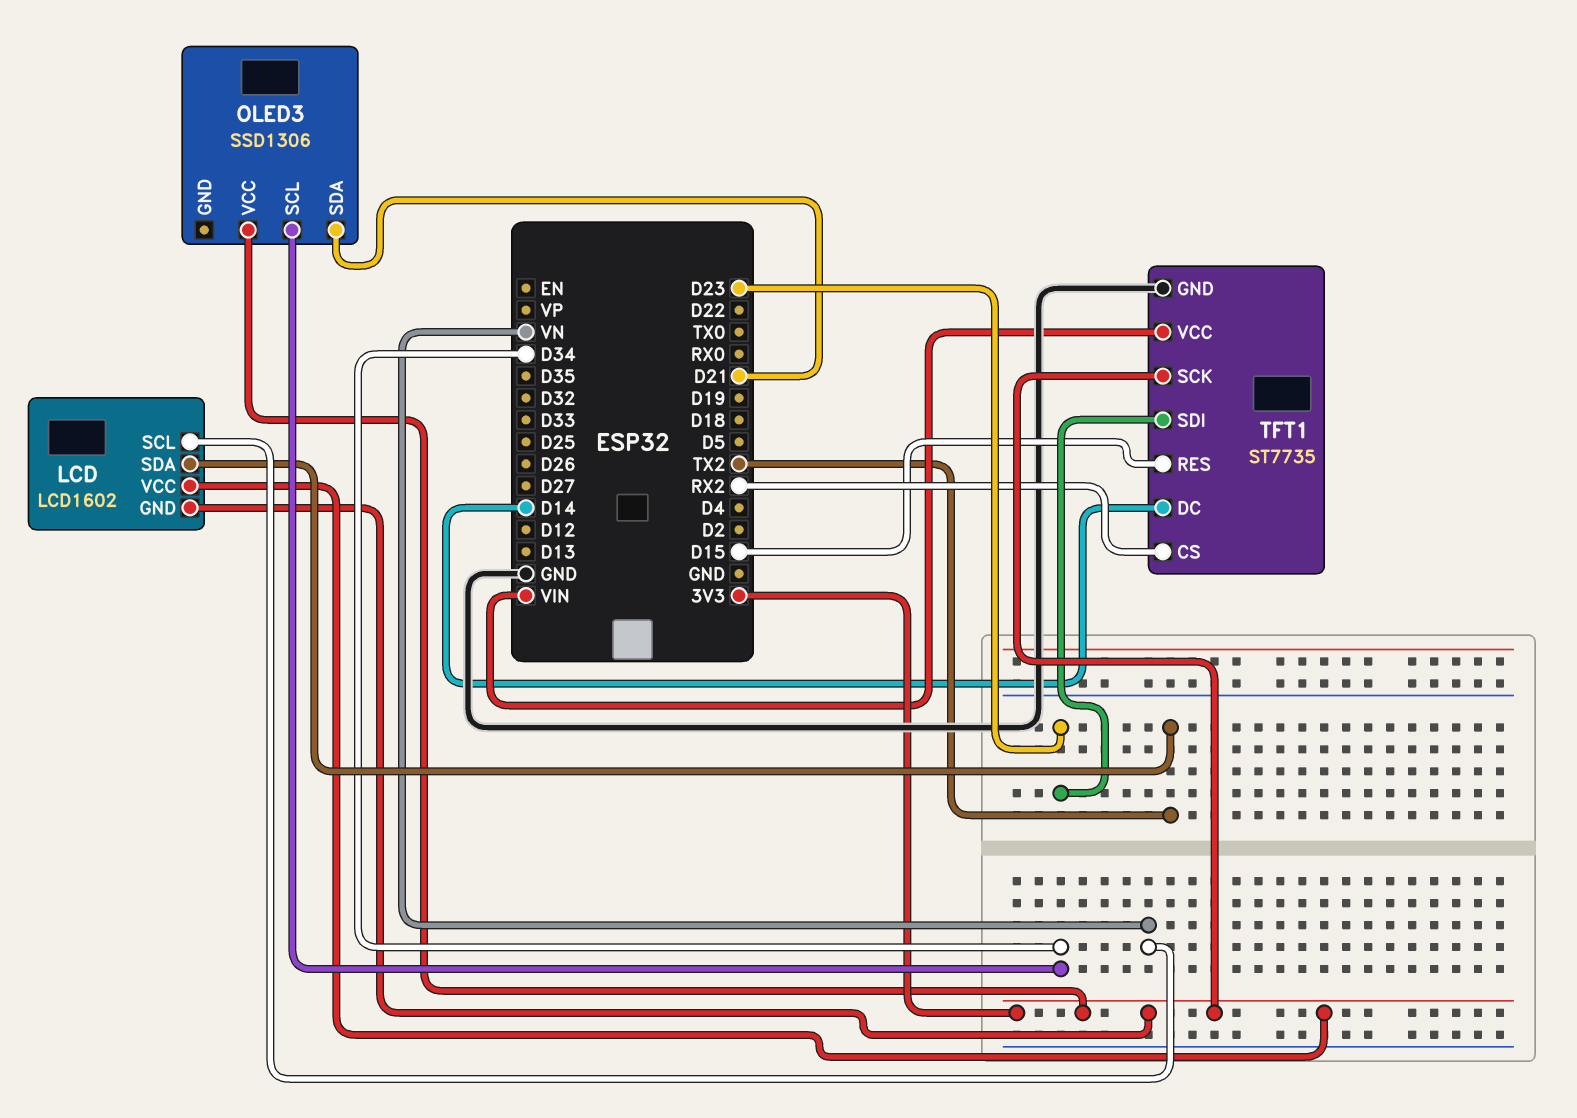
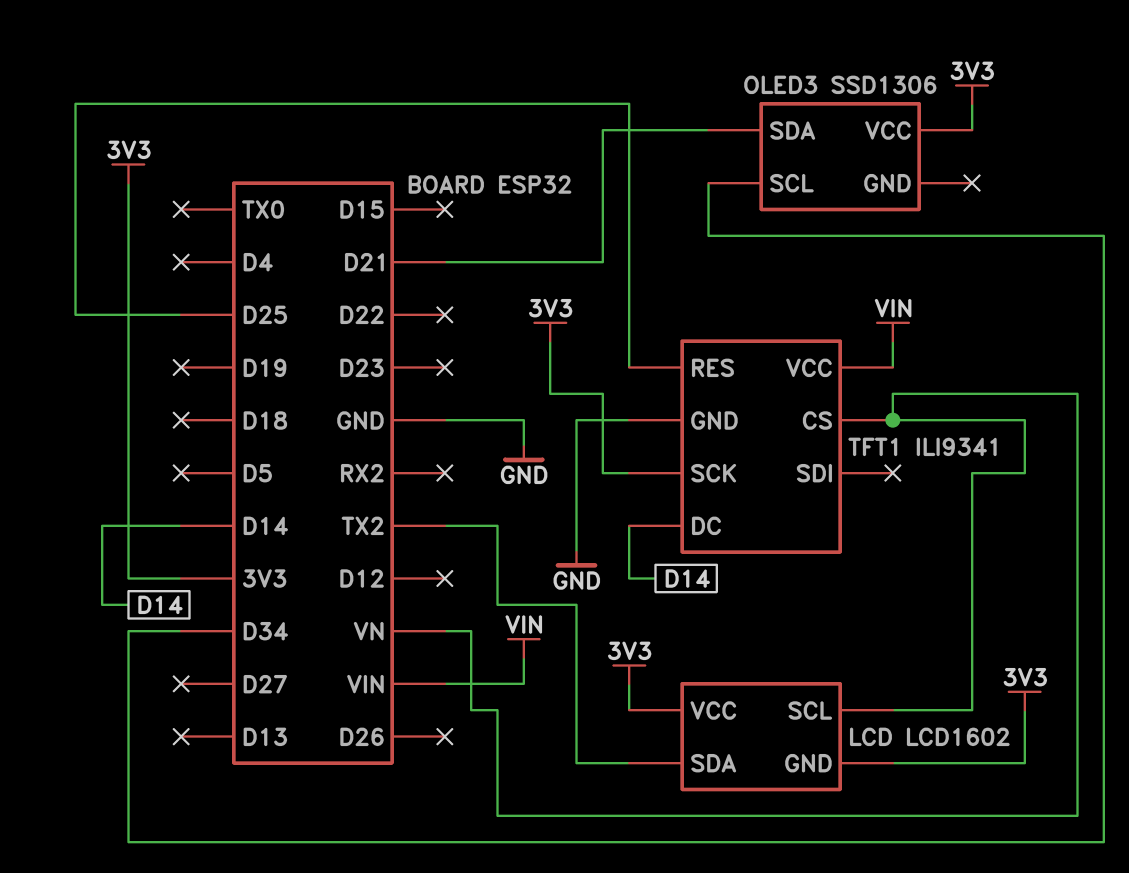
TFT1: ST7735 -> ILI9341
TFT1 pin CS: RX2 -> VN
TFT1 pin RES: D15 -> D25
TFT1 pin SDI: D23 -> none

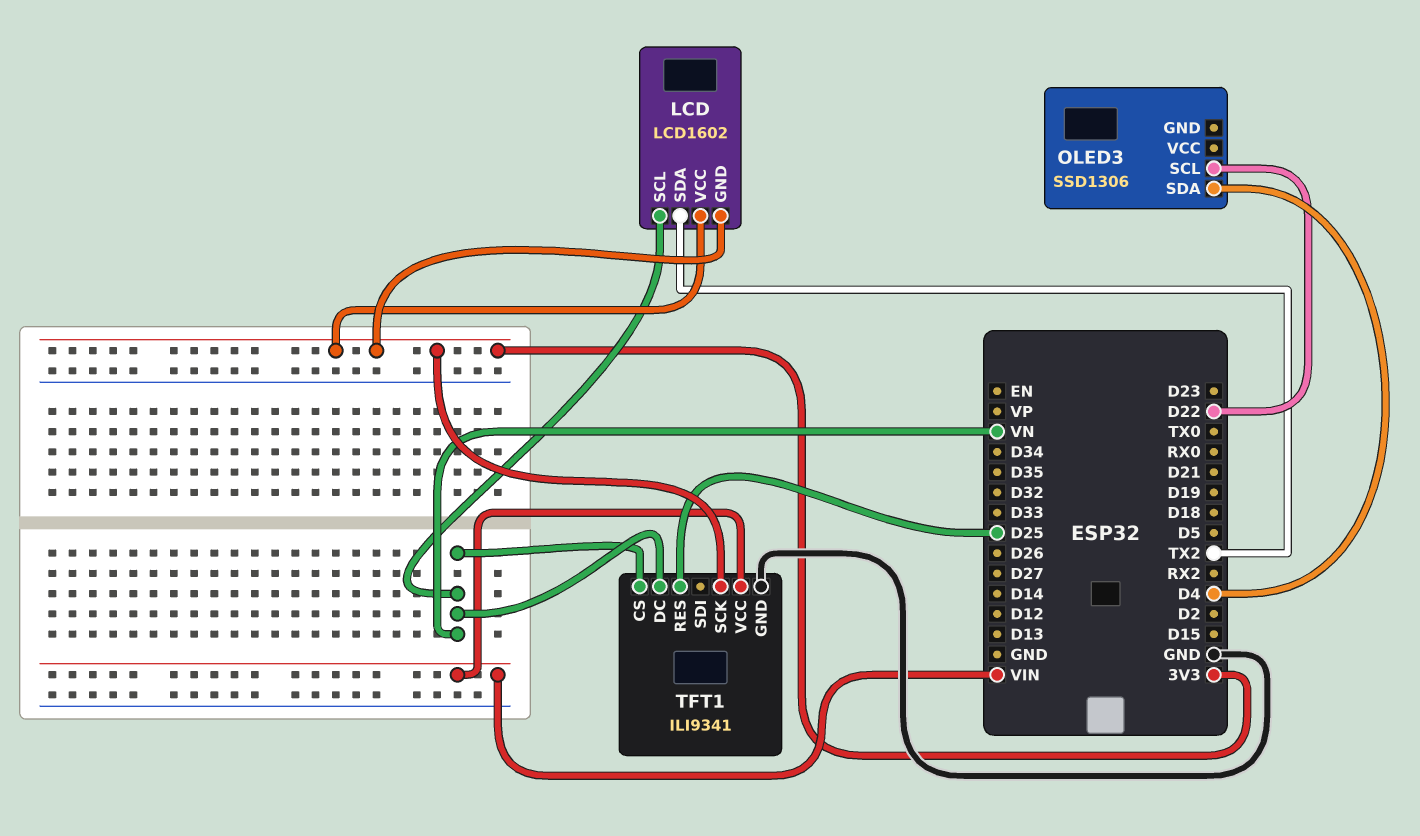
OLED3 pin SCL: D34 -> D22
OLED3 pin SDA: D21 -> D4
OLED3 pin VCC: 3V3 -> none
TFT1 pin DC: D14 -> VN

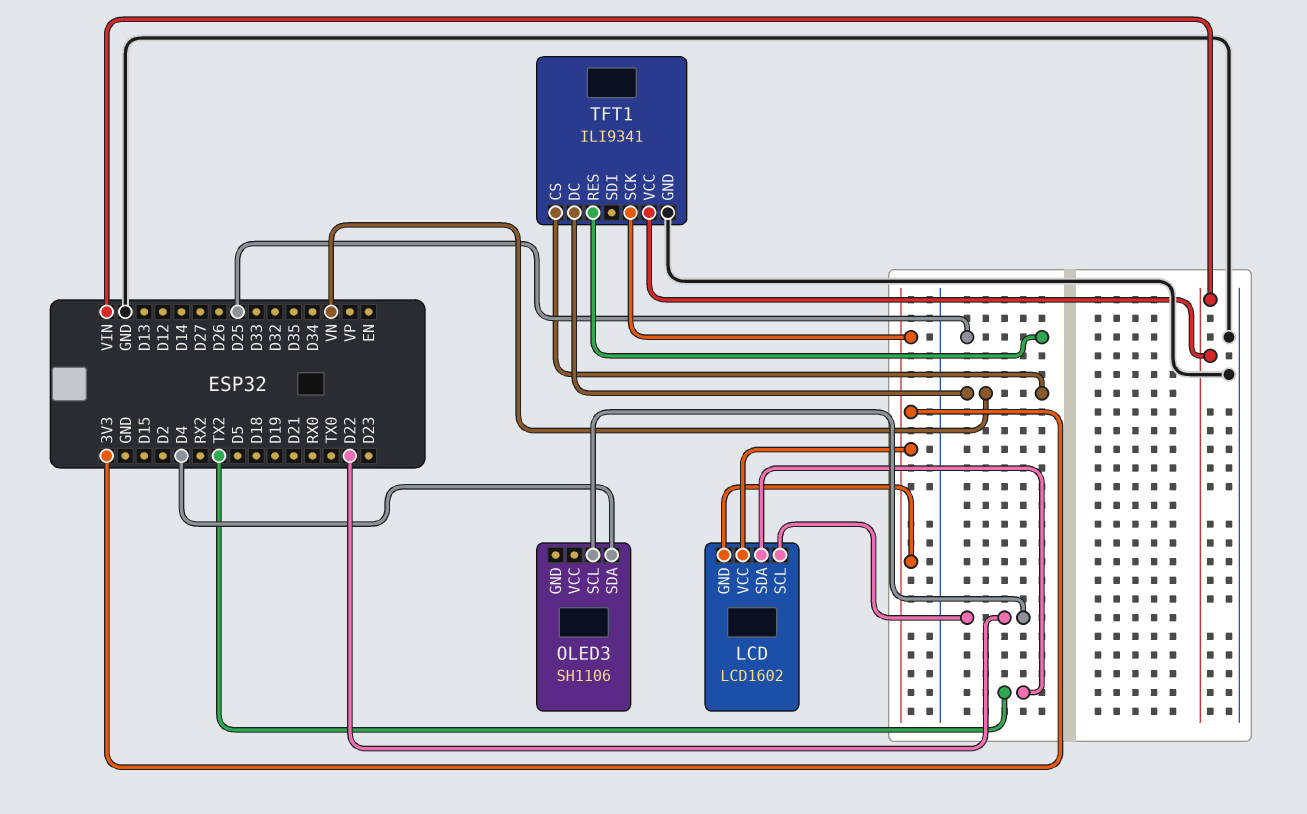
LCD pin SCL: VN -> D22
OLED3: SSD1306 -> SH1106

